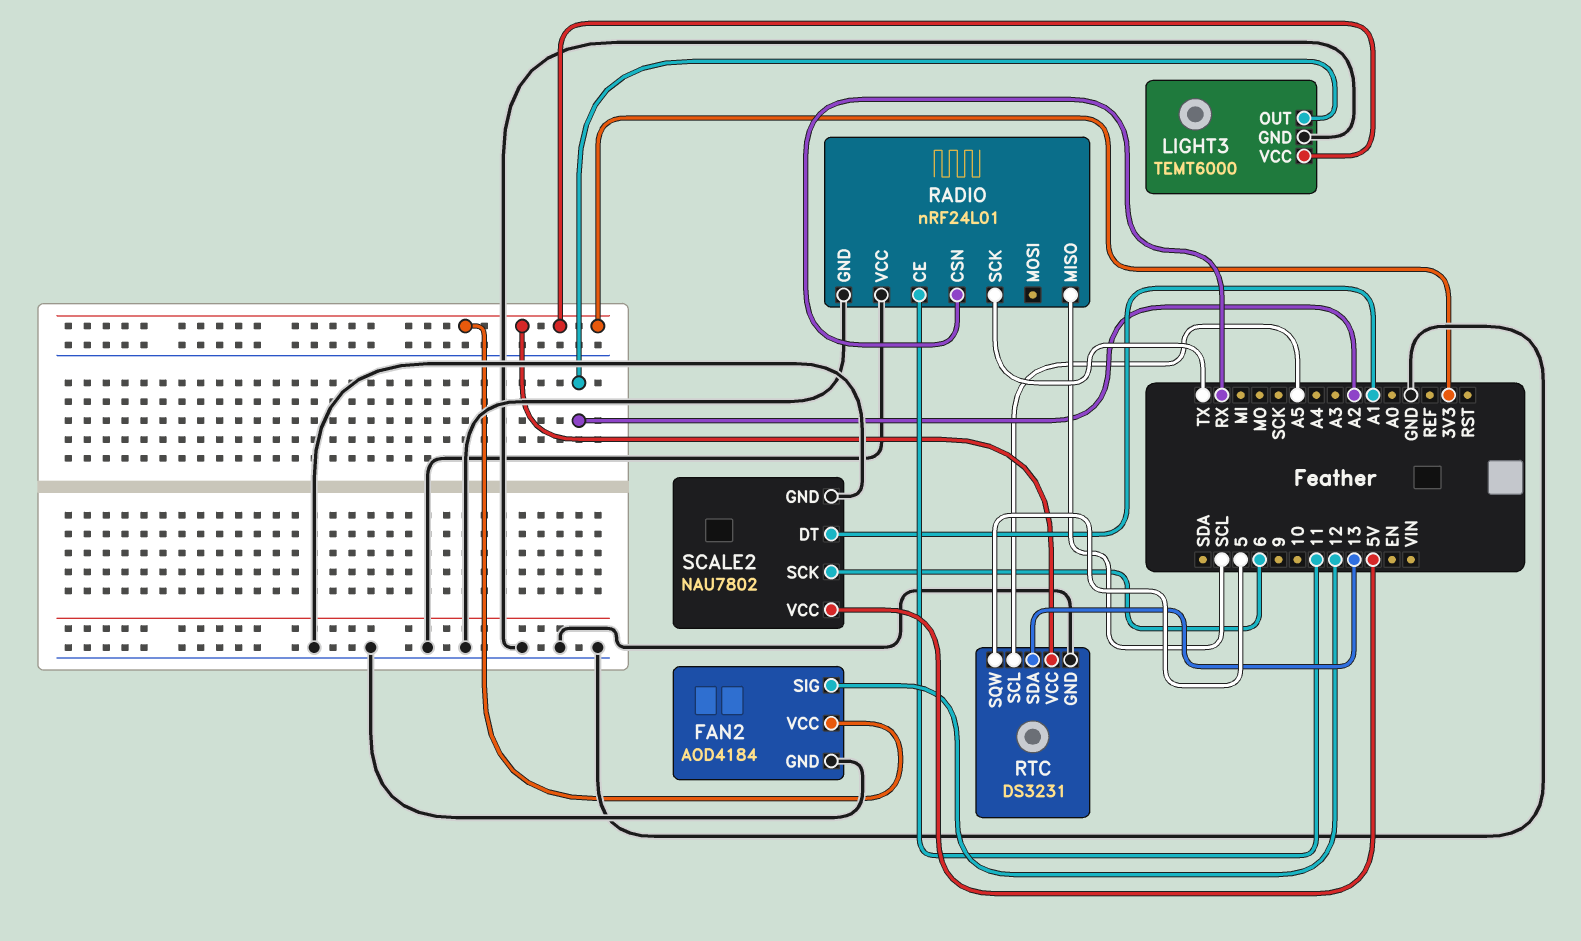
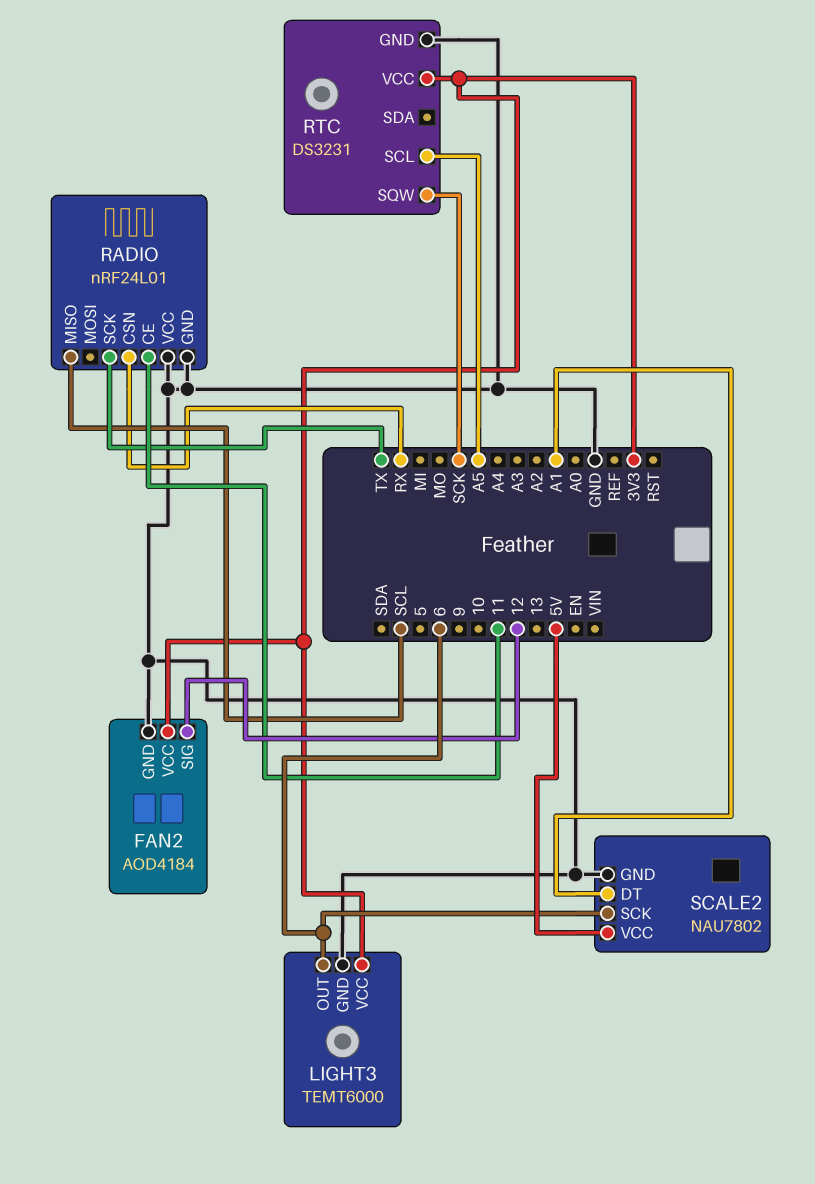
LIGHT3 pin OUT: A2 -> 6
RTC pin SDA: 13 -> none
RTC pin SQW: 5 -> SCK

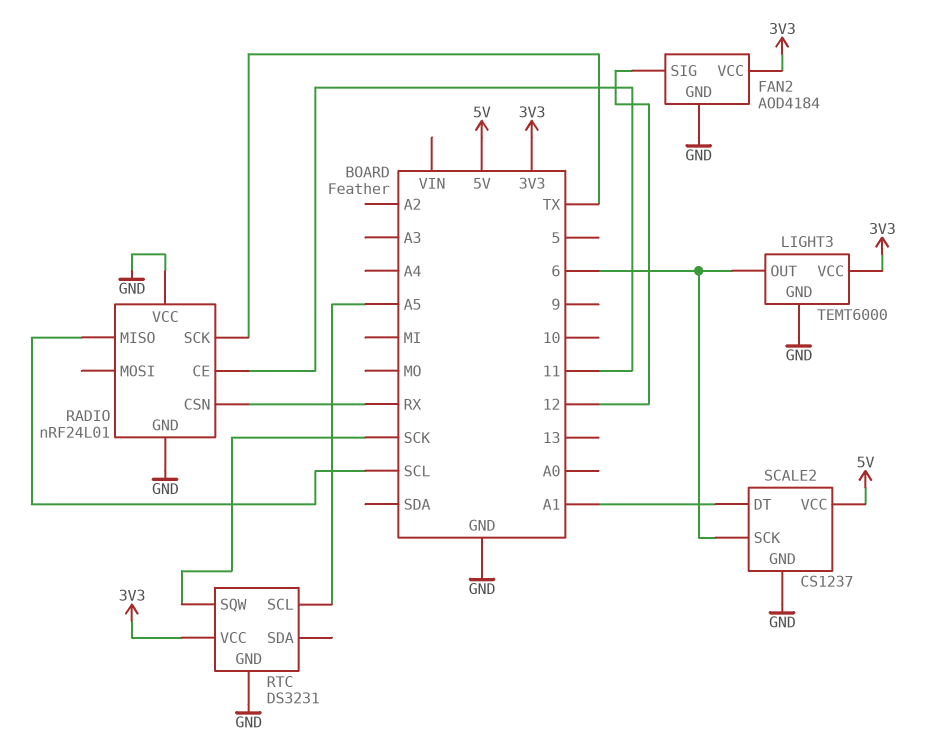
SCALE2: NAU7802 -> CS1237

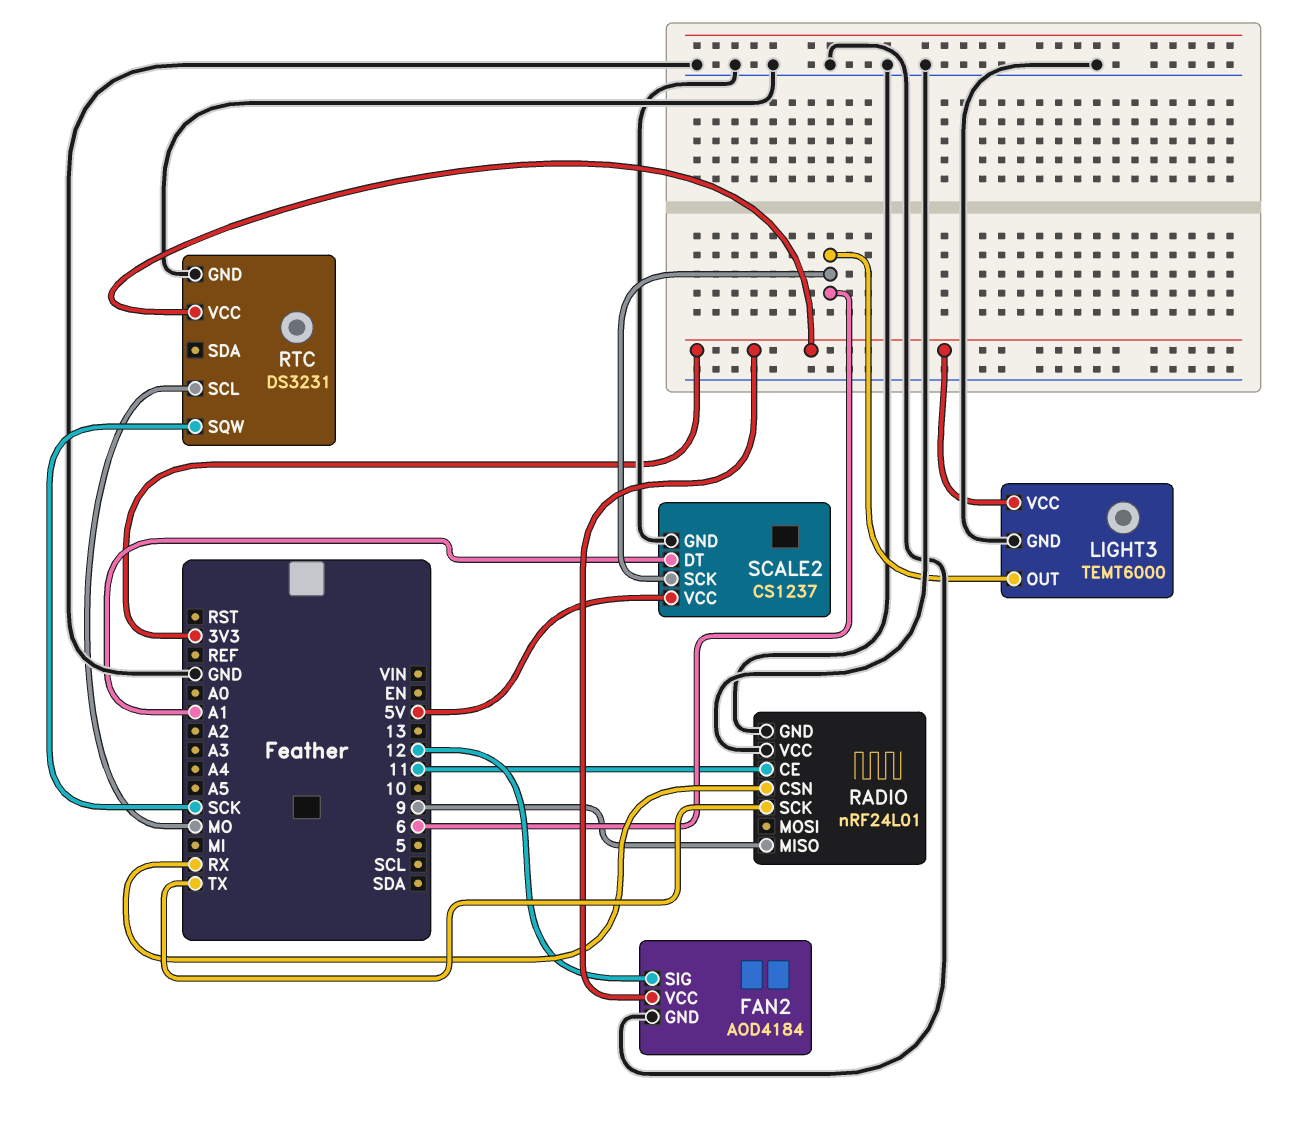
RADIO pin MISO: SCL -> 9
RTC pin SCL: A5 -> MO

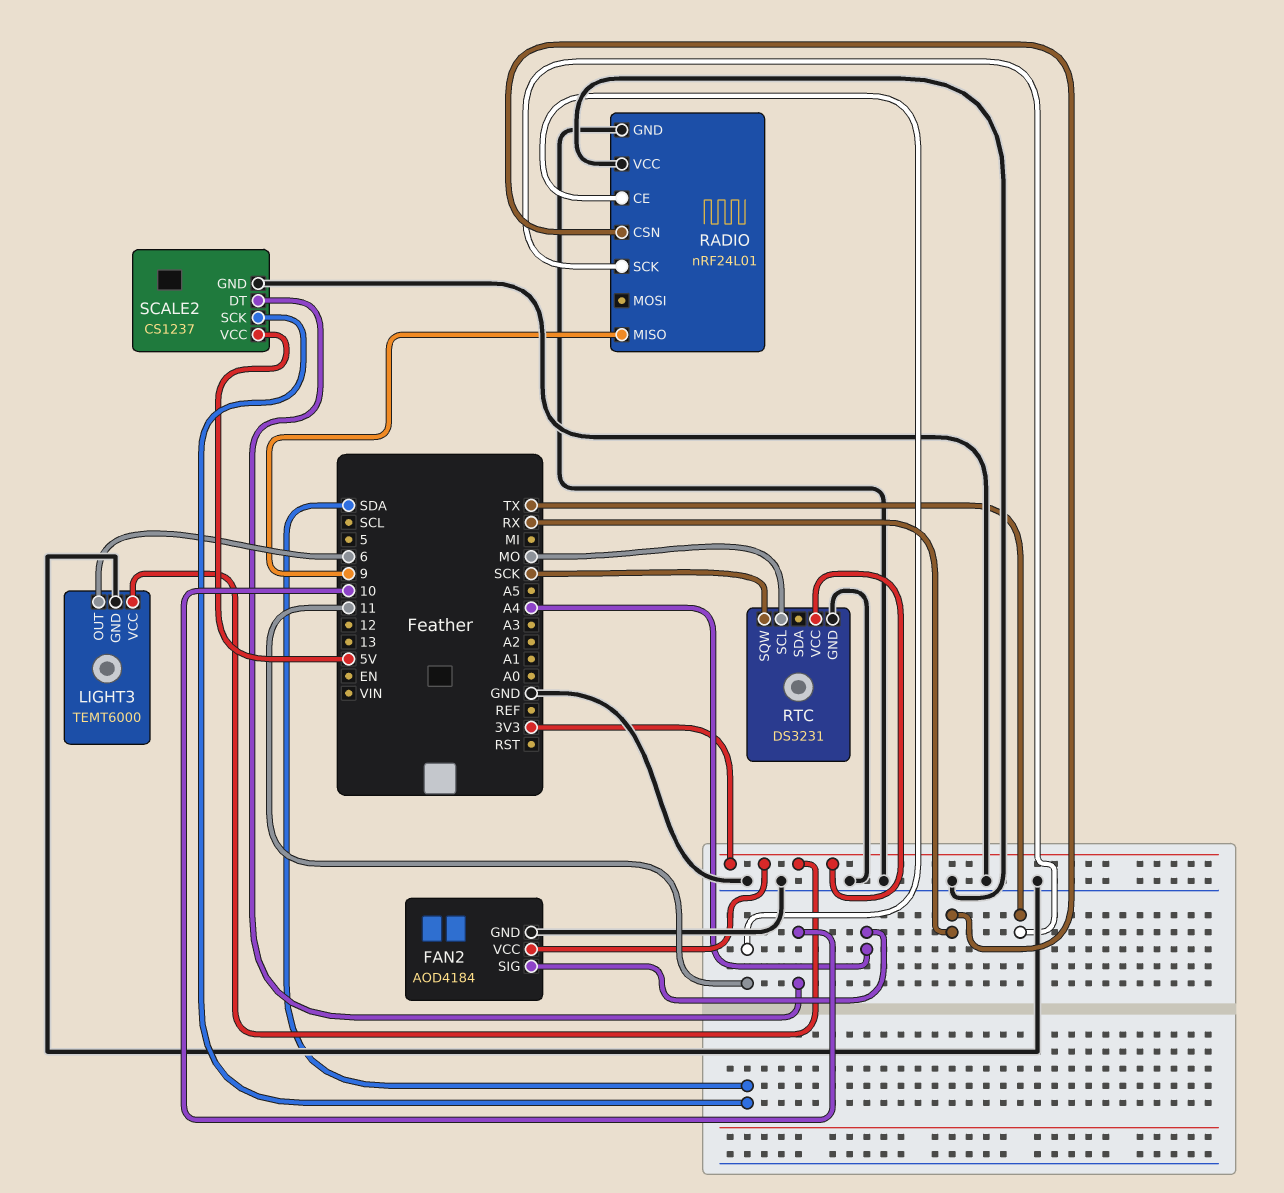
FAN2 pin SIG: 12 -> A4
SCALE2 pin DT: A1 -> 10
SCALE2 pin SCK: 6 -> SDA

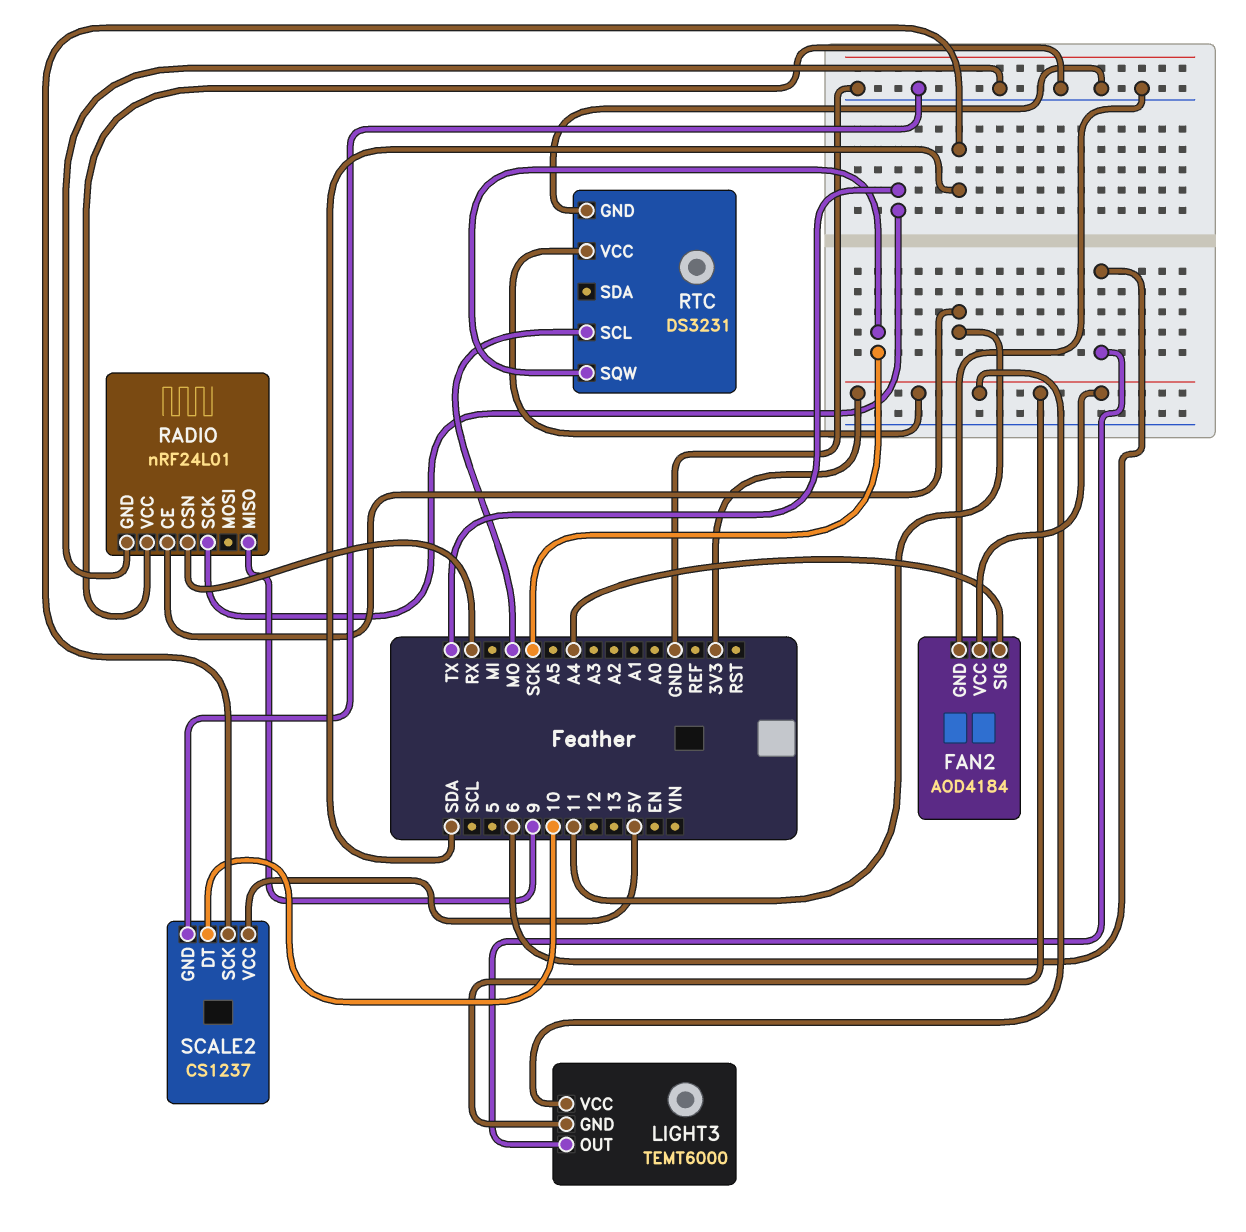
LIGHT3 pin GND: GND -> 3V3

